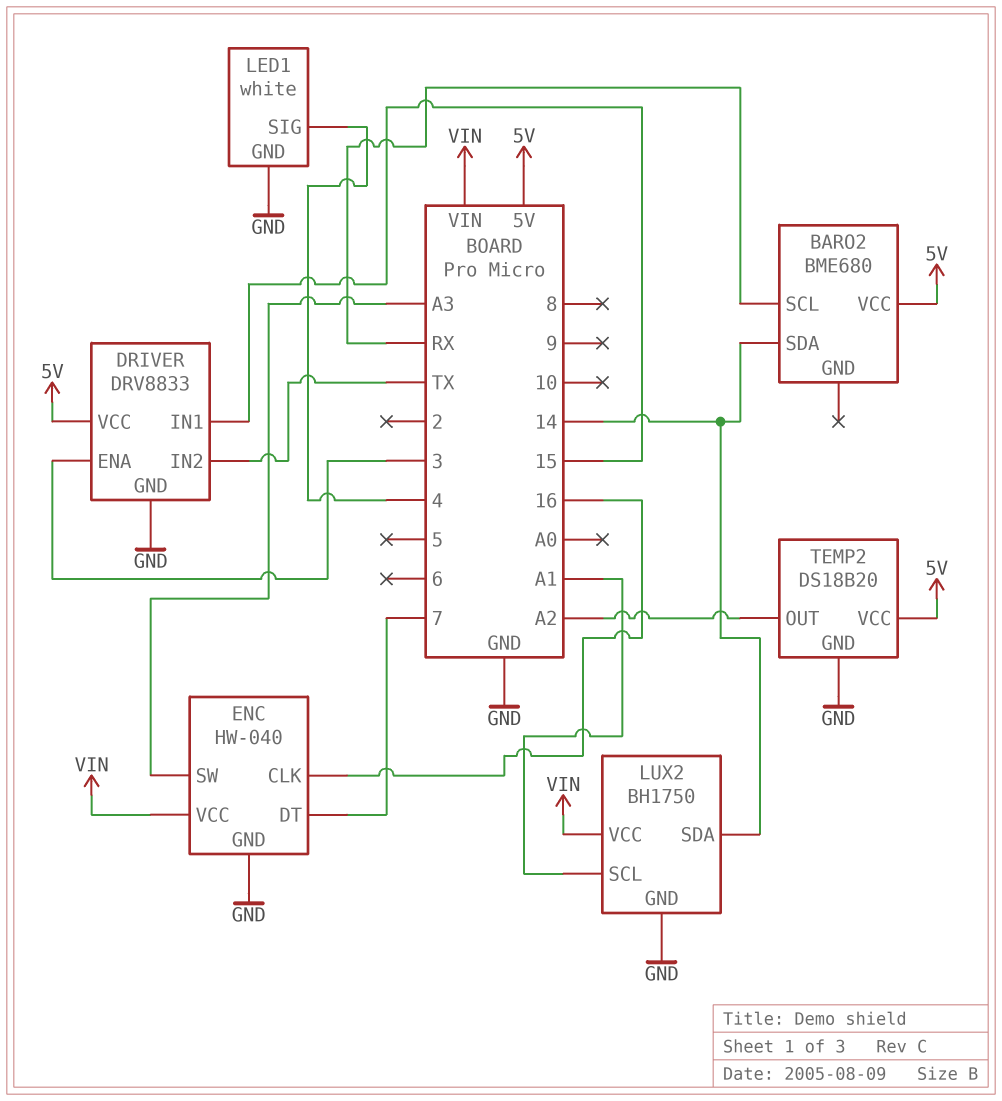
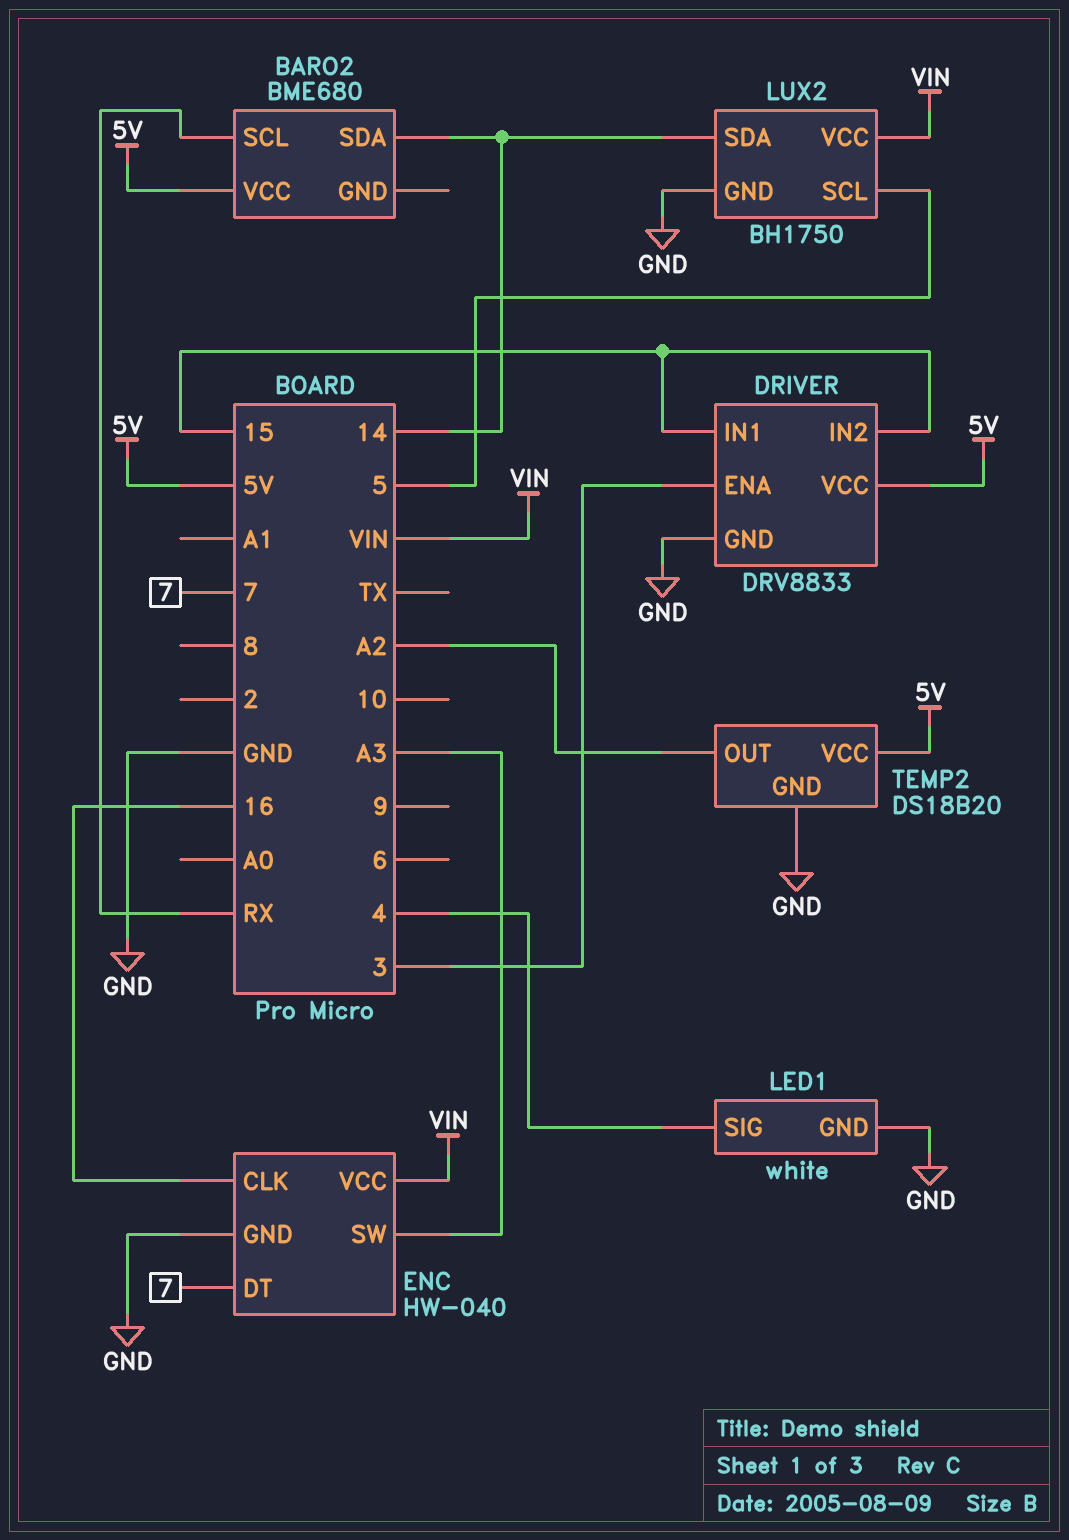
DRIVER pin IN2: TX -> 15
LUX2 pin SCL: A1 -> 5

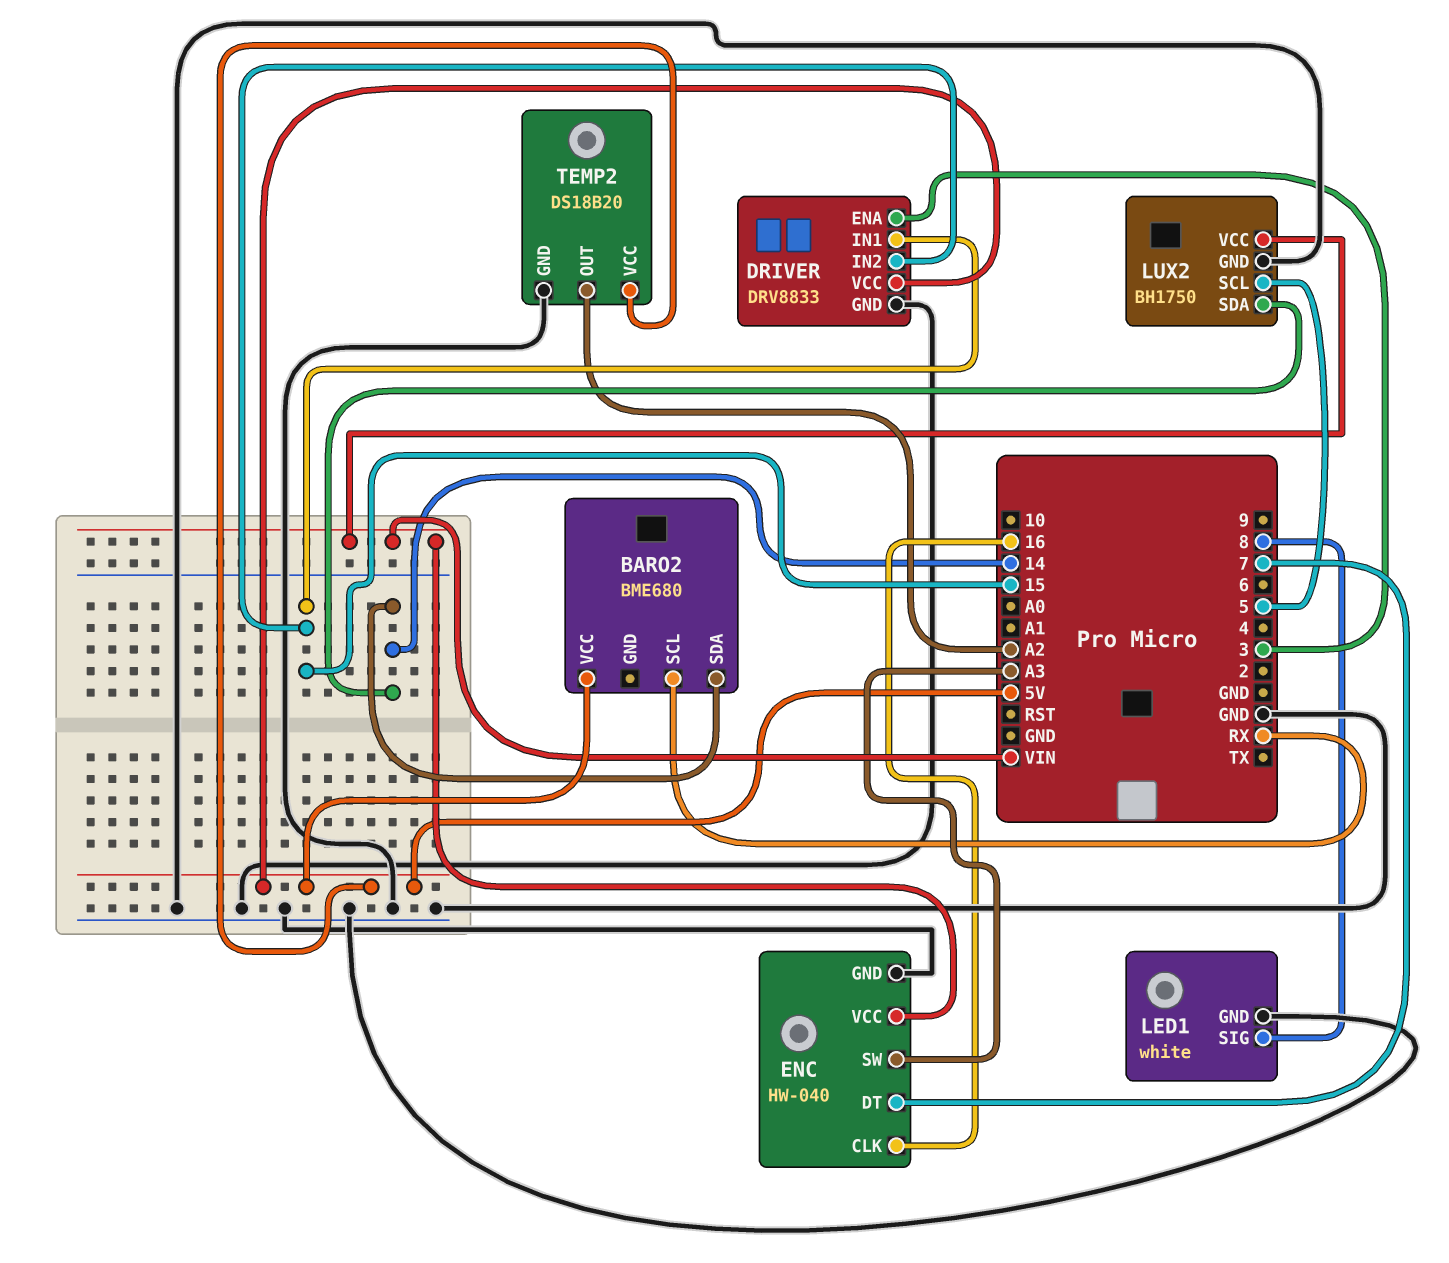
LED1 pin SIG: 4 -> 8

